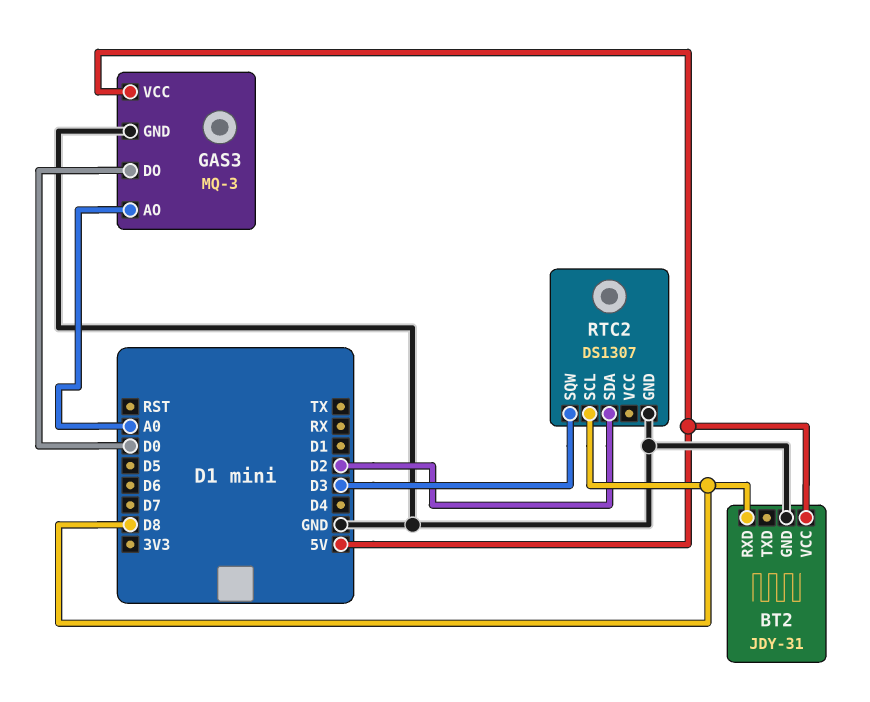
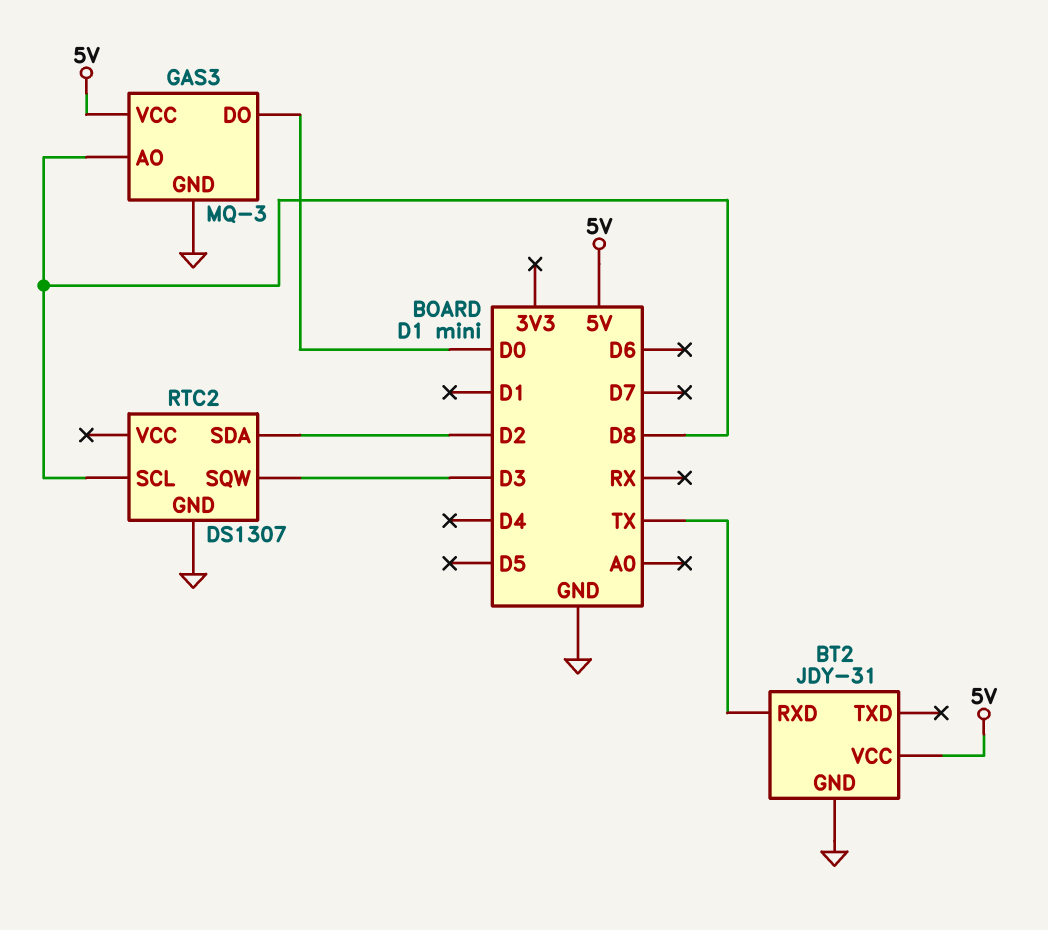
BT2 pin RXD: D8 -> TX
GAS3 pin AO: A0 -> D8

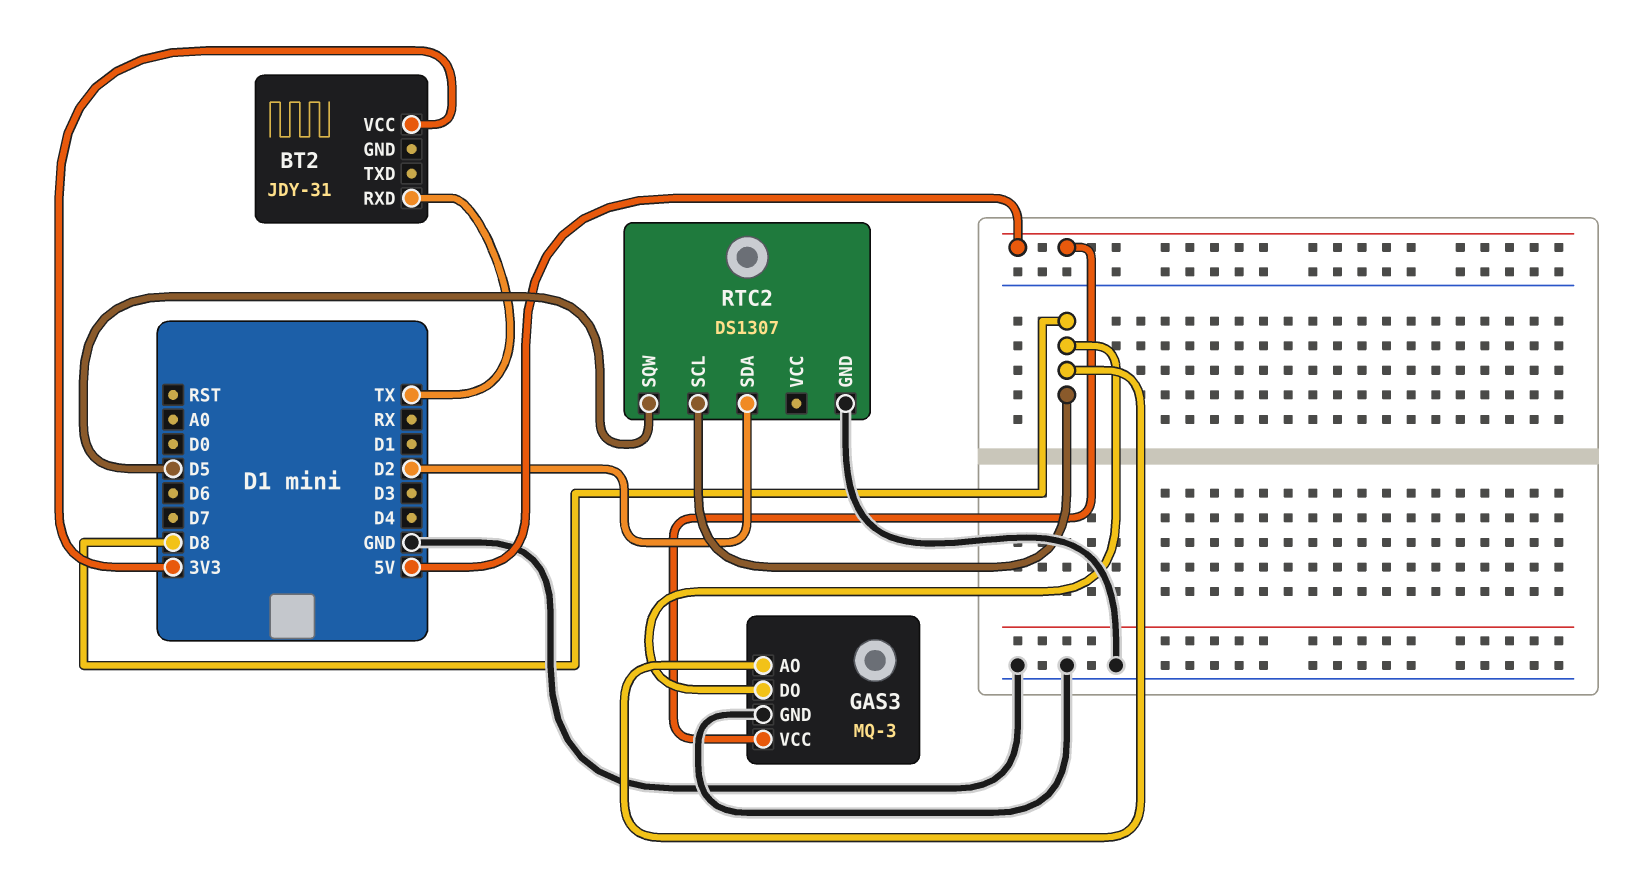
BT2 pin GND: GND -> none
BT2 pin VCC: 5V -> 3V3
GAS3 pin DO: D0 -> D8
RTC2 pin SQW: D3 -> D5

